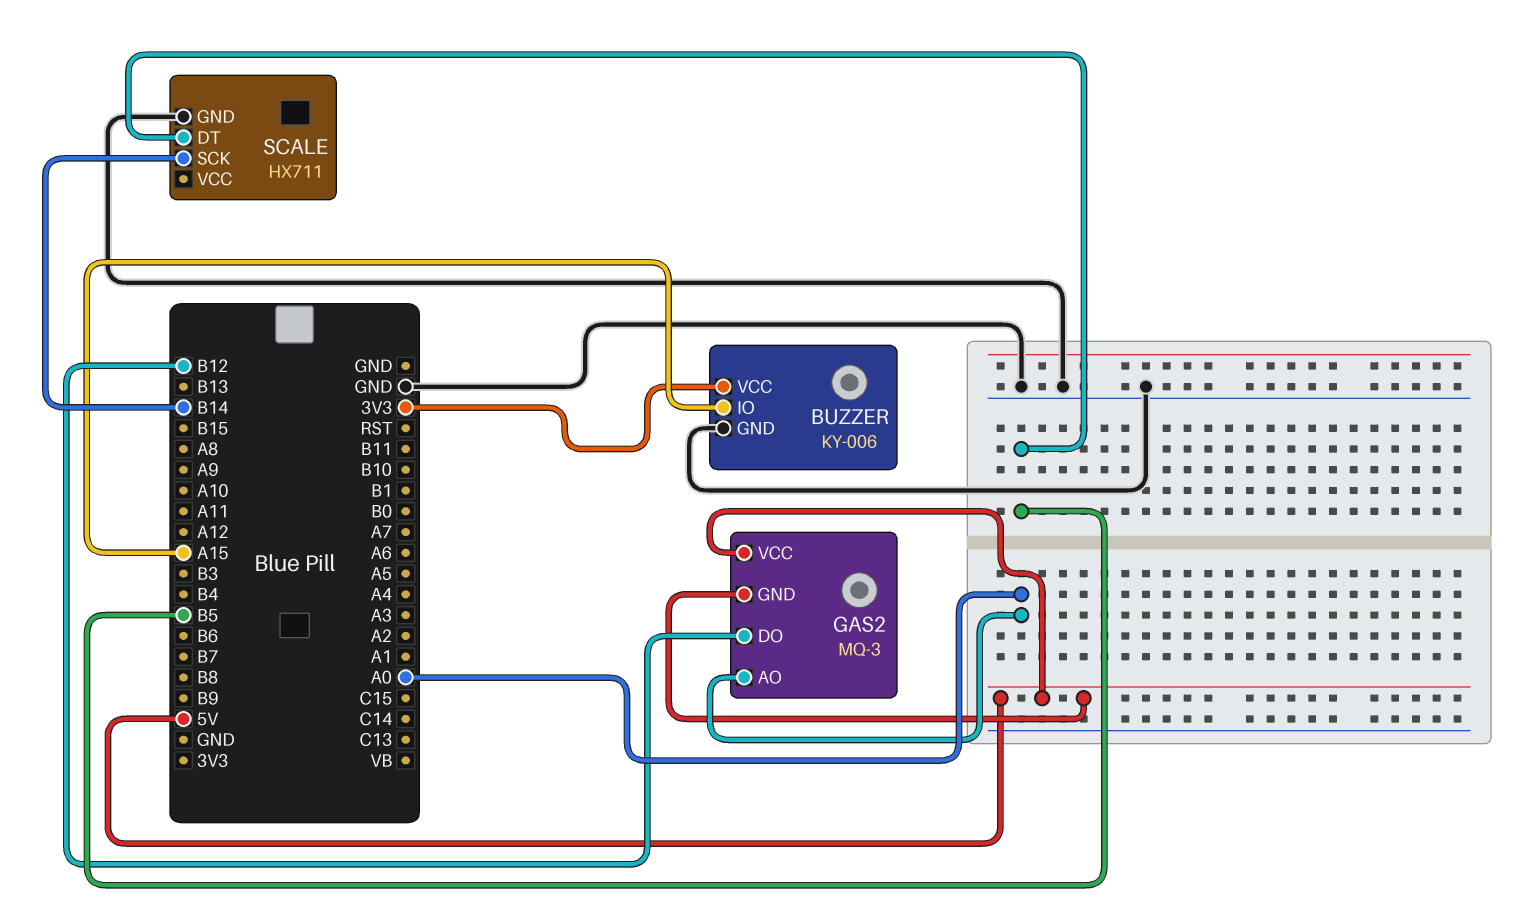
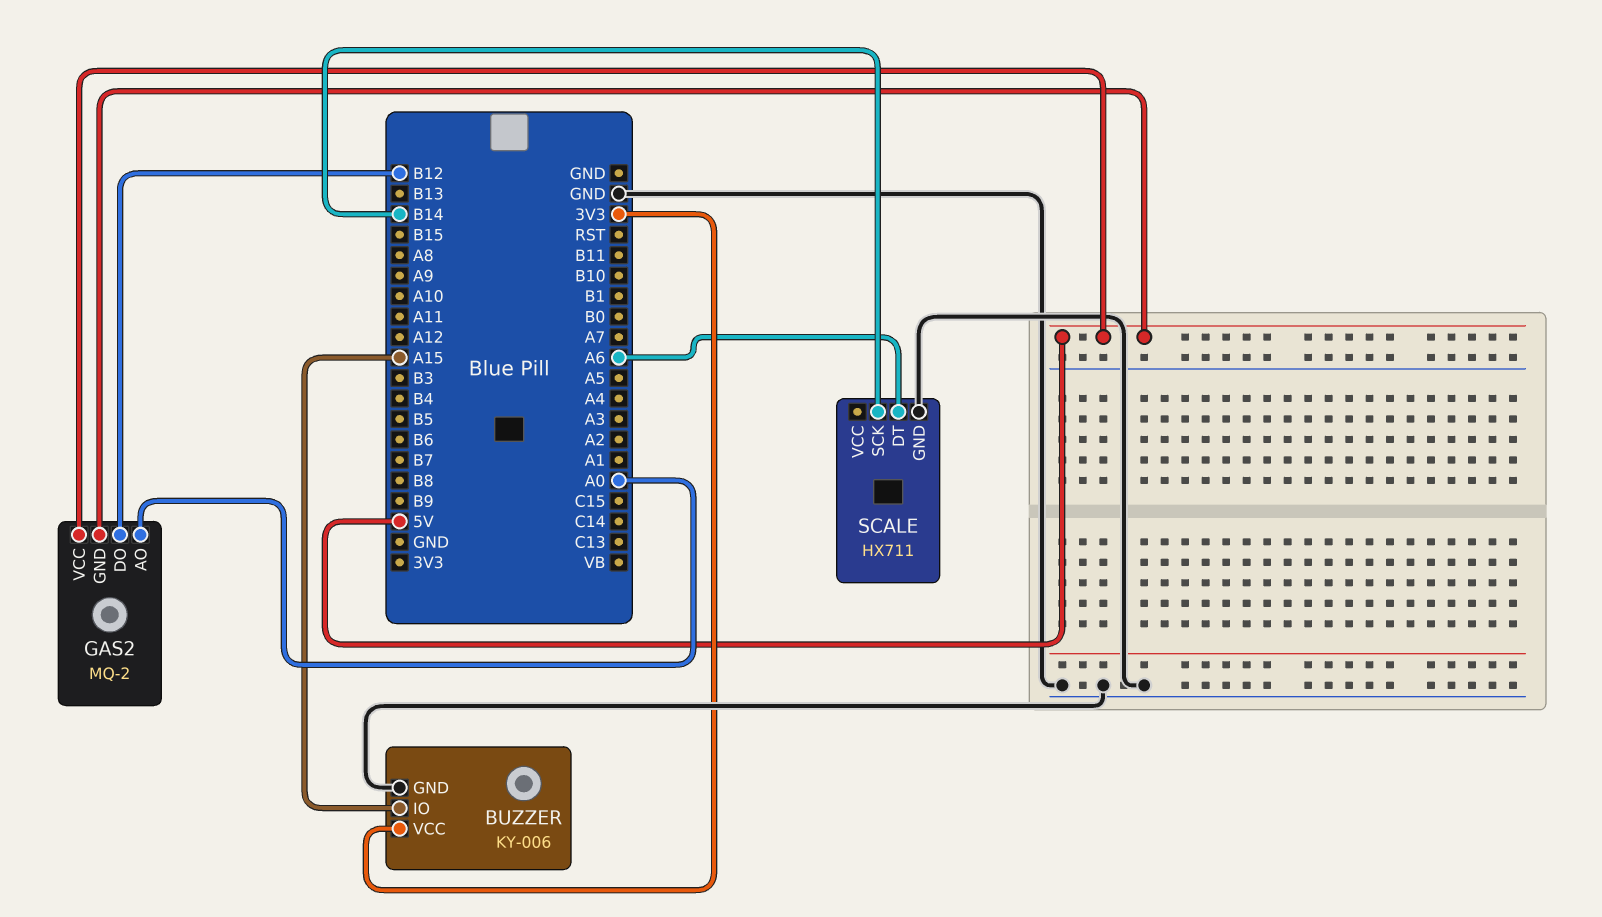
GAS2: MQ-3 -> MQ-2
SCALE pin DT: B5 -> A6

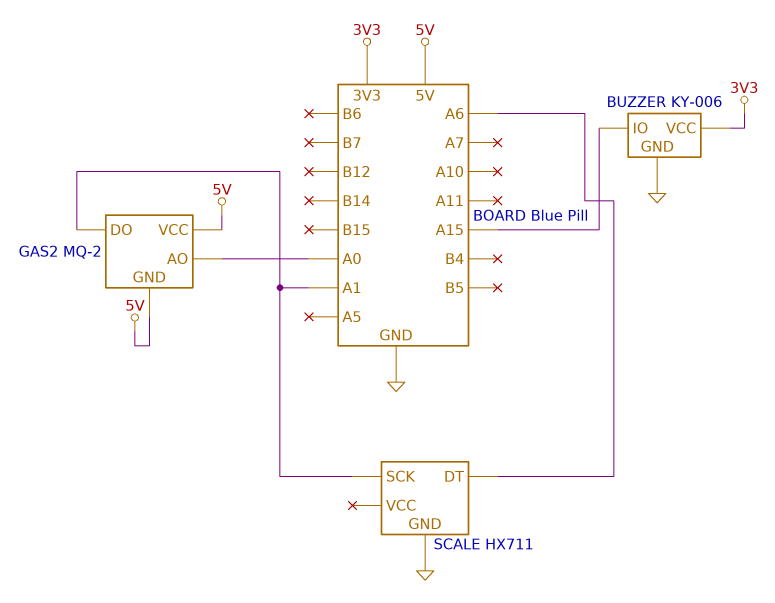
GAS2 pin DO: B12 -> A1
SCALE pin SCK: B14 -> A1

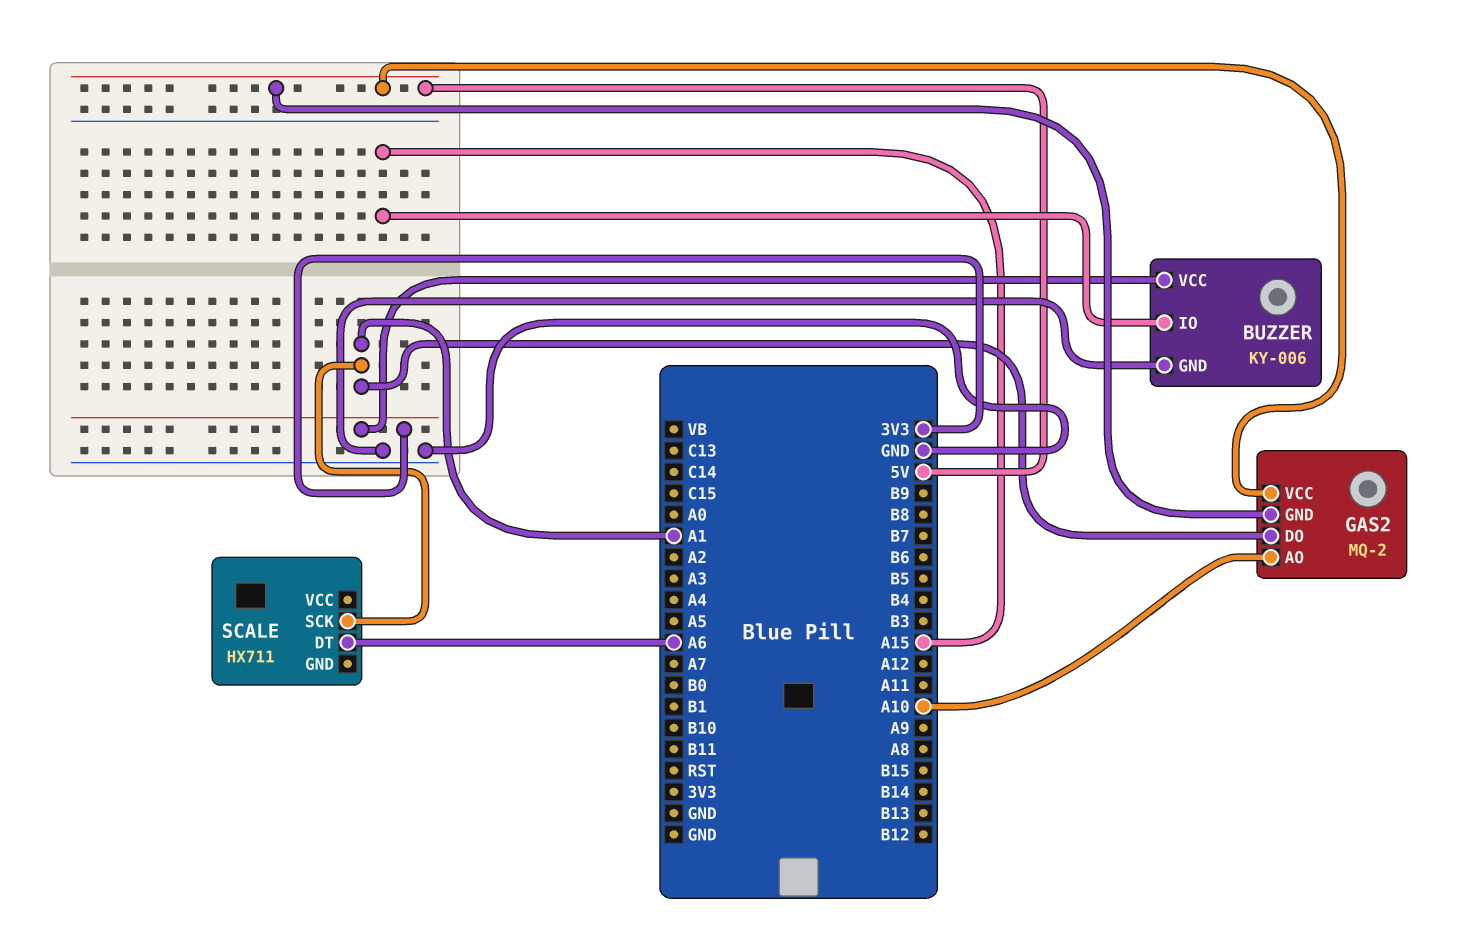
GAS2 pin AO: A0 -> A10
SCALE pin GND: GND -> none

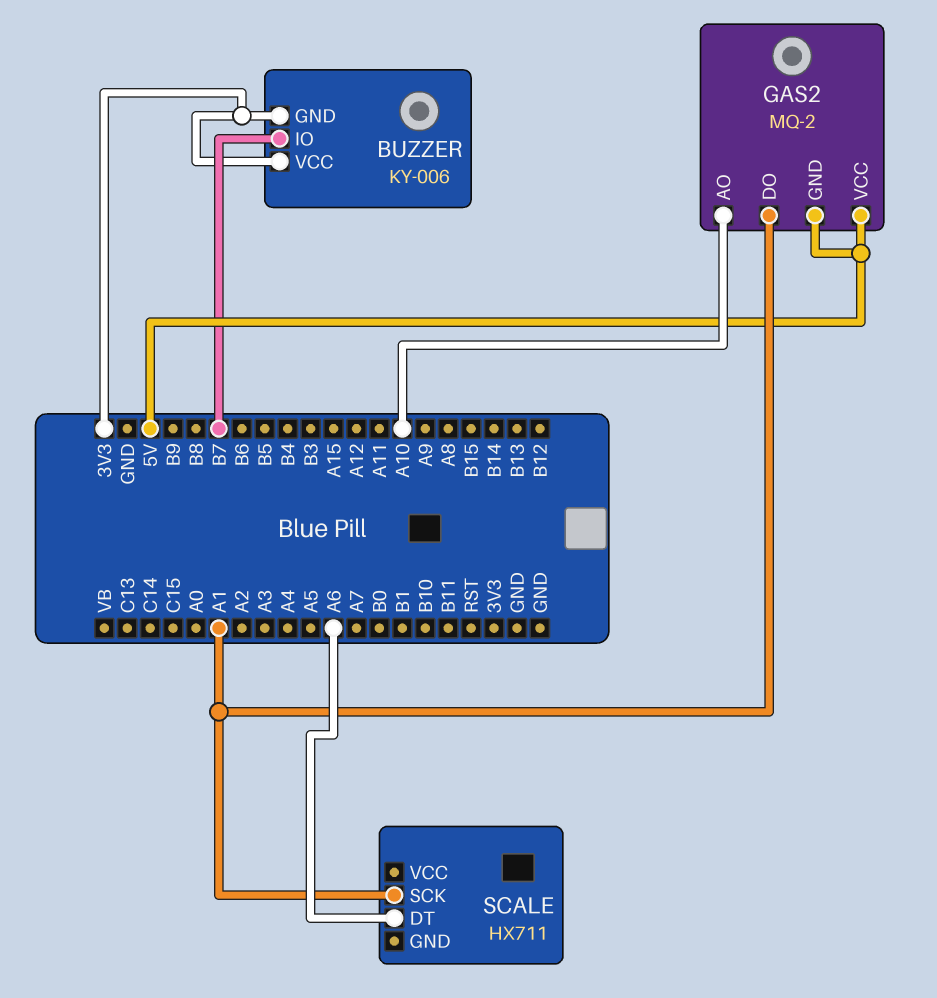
BUZZER pin GND: GND -> 3V3
BUZZER pin IO: A15 -> B7

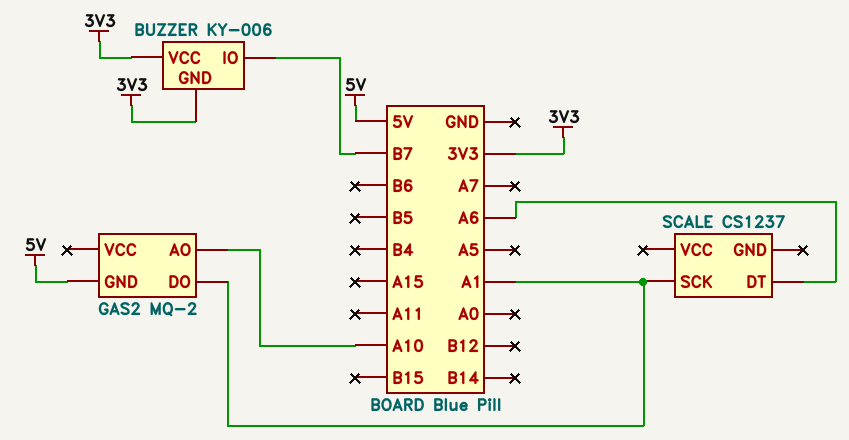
GAS2 pin VCC: 5V -> none
SCALE: HX711 -> CS1237

